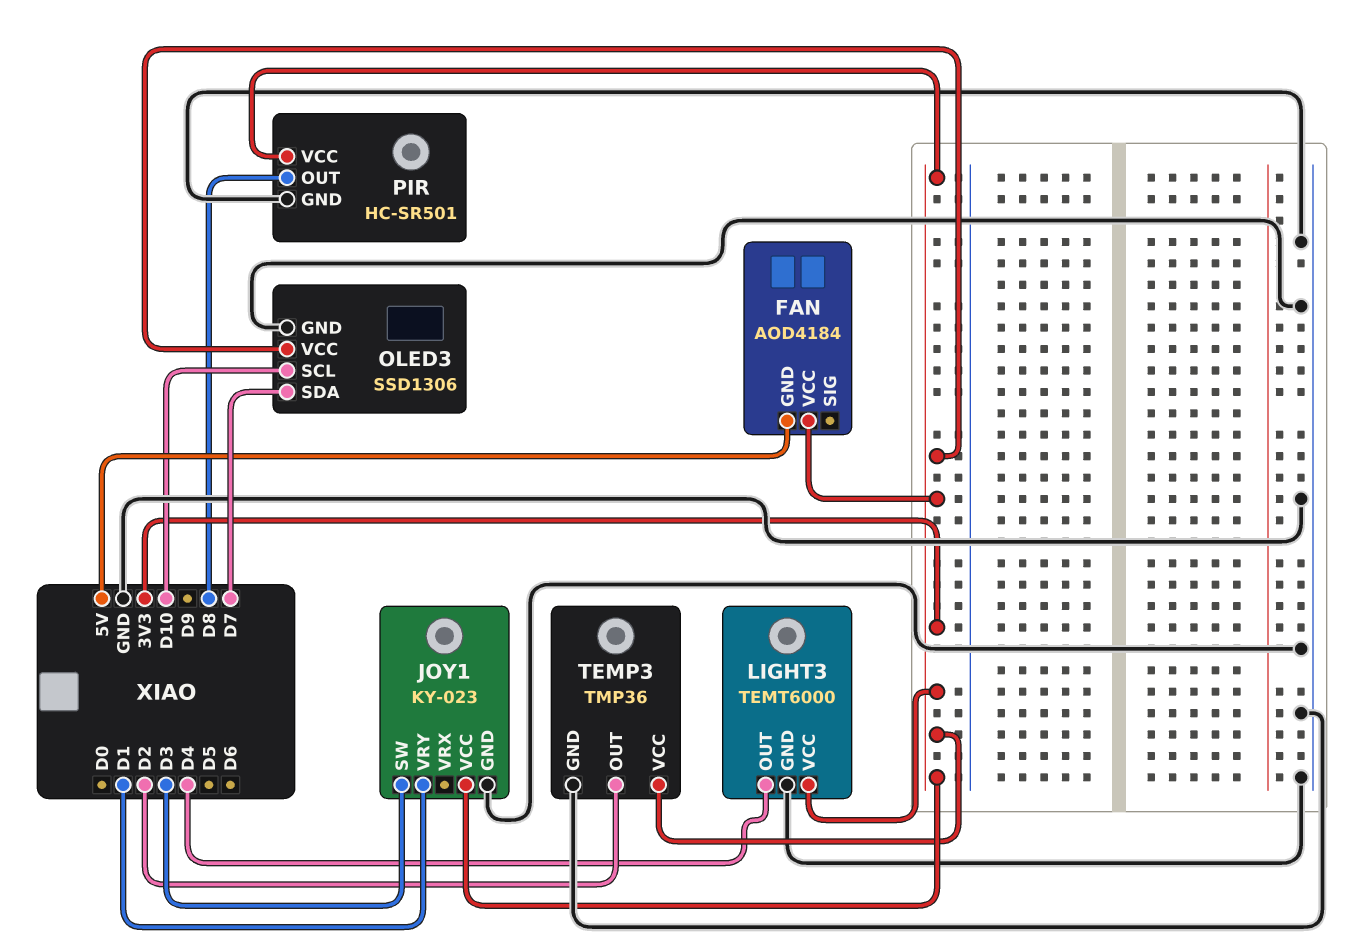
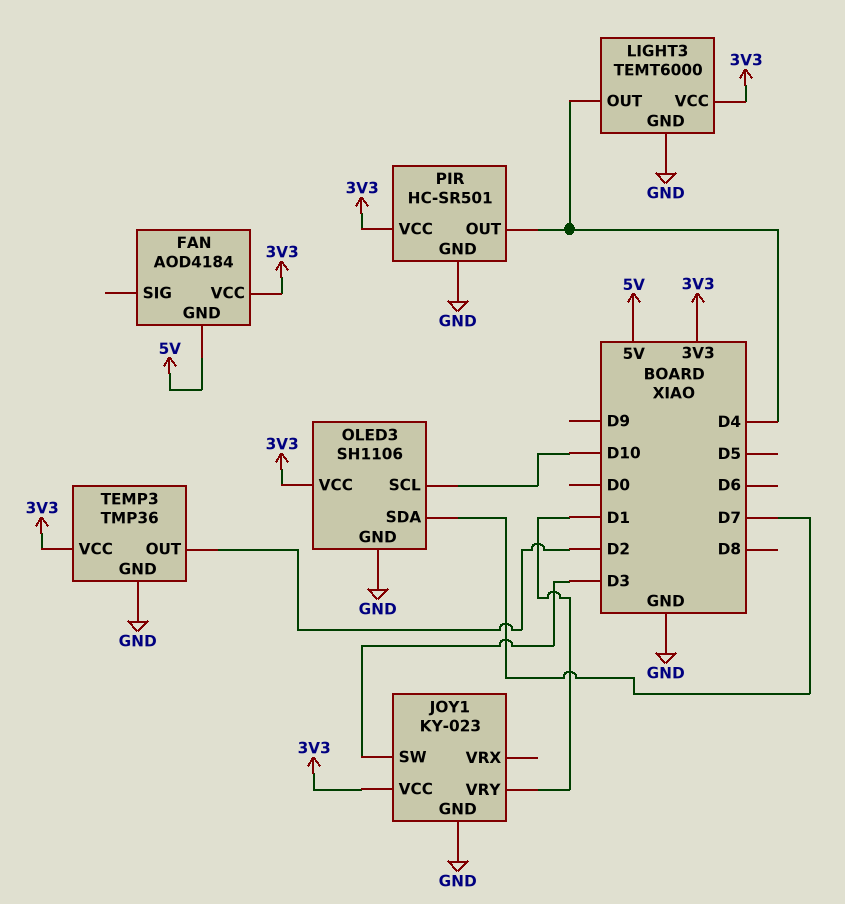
OLED3: SSD1306 -> SH1106
PIR pin OUT: D8 -> D4

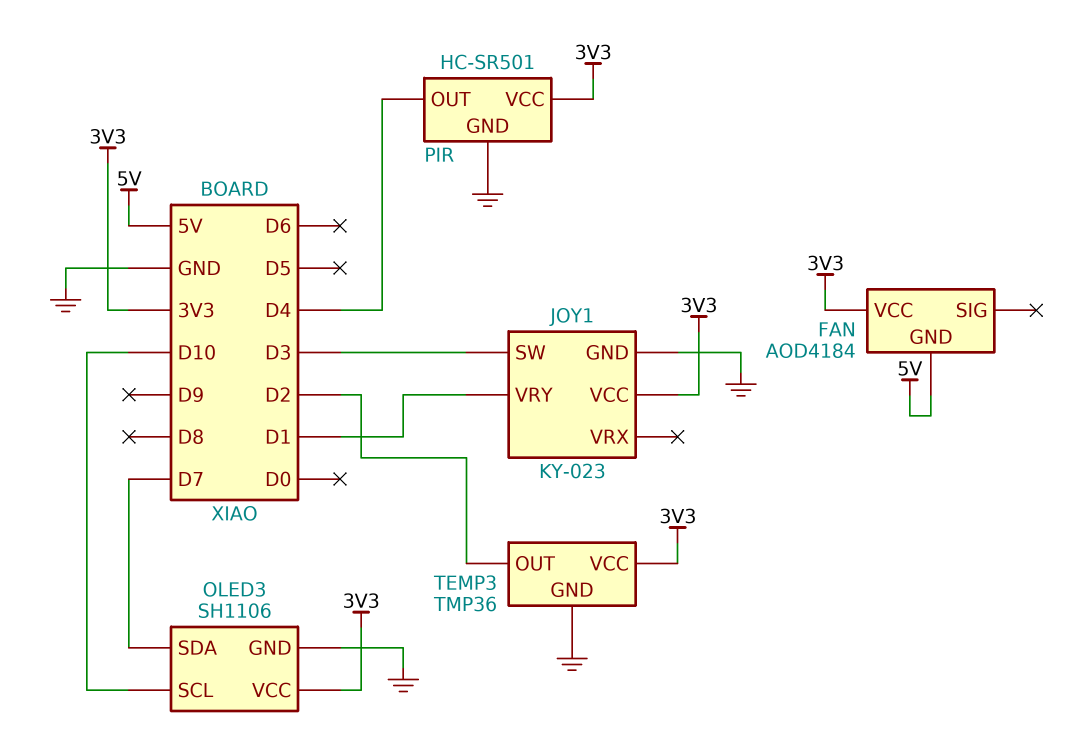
LIGHT3: TEMT6000 -> none
LIGHT3 pin GND: GND -> none
LIGHT3 pin OUT: D4 -> none
LIGHT3 pin VCC: 3V3 -> none

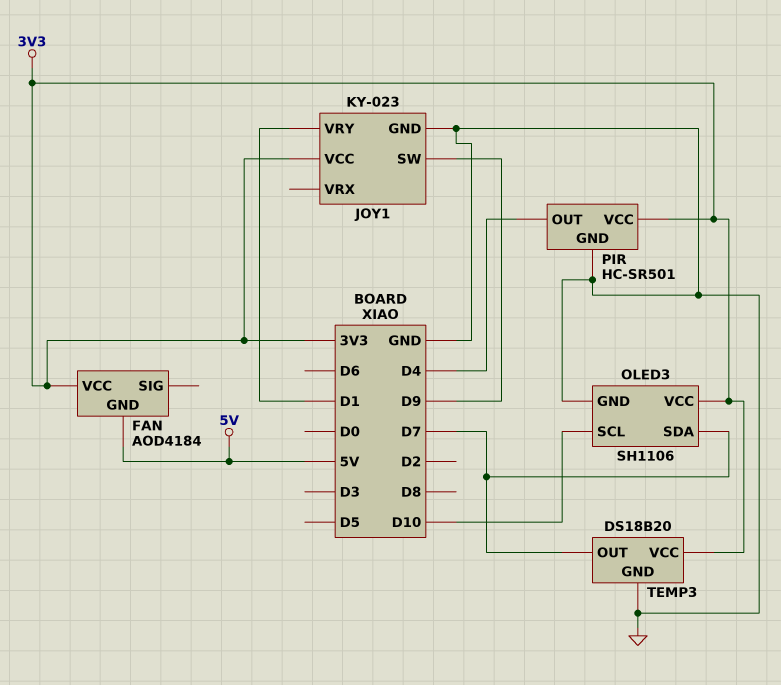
JOY1 pin SW: D3 -> D9
TEMP3: TMP36 -> DS18B20
TEMP3 pin OUT: D2 -> D7

